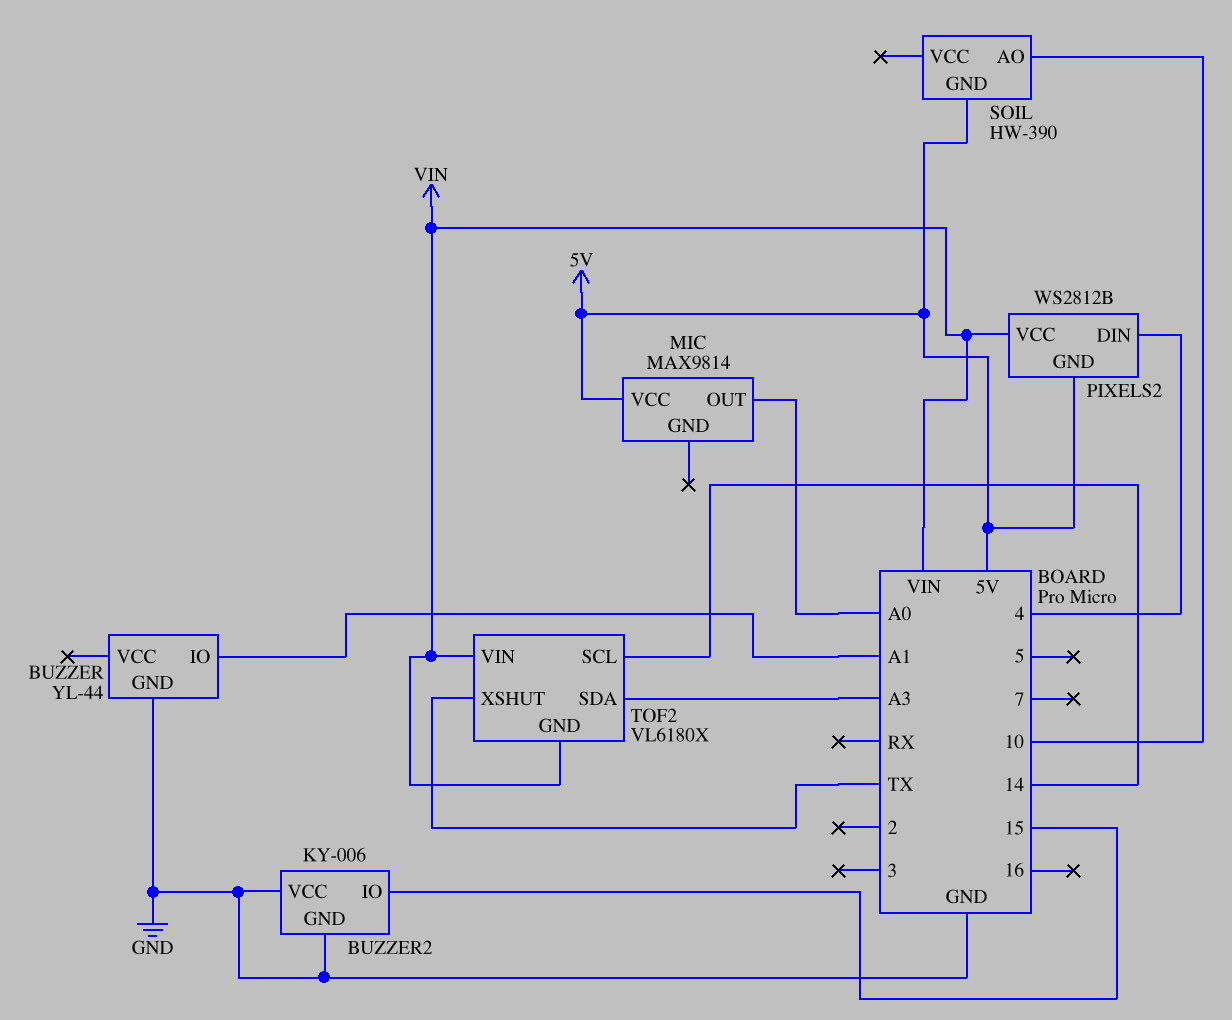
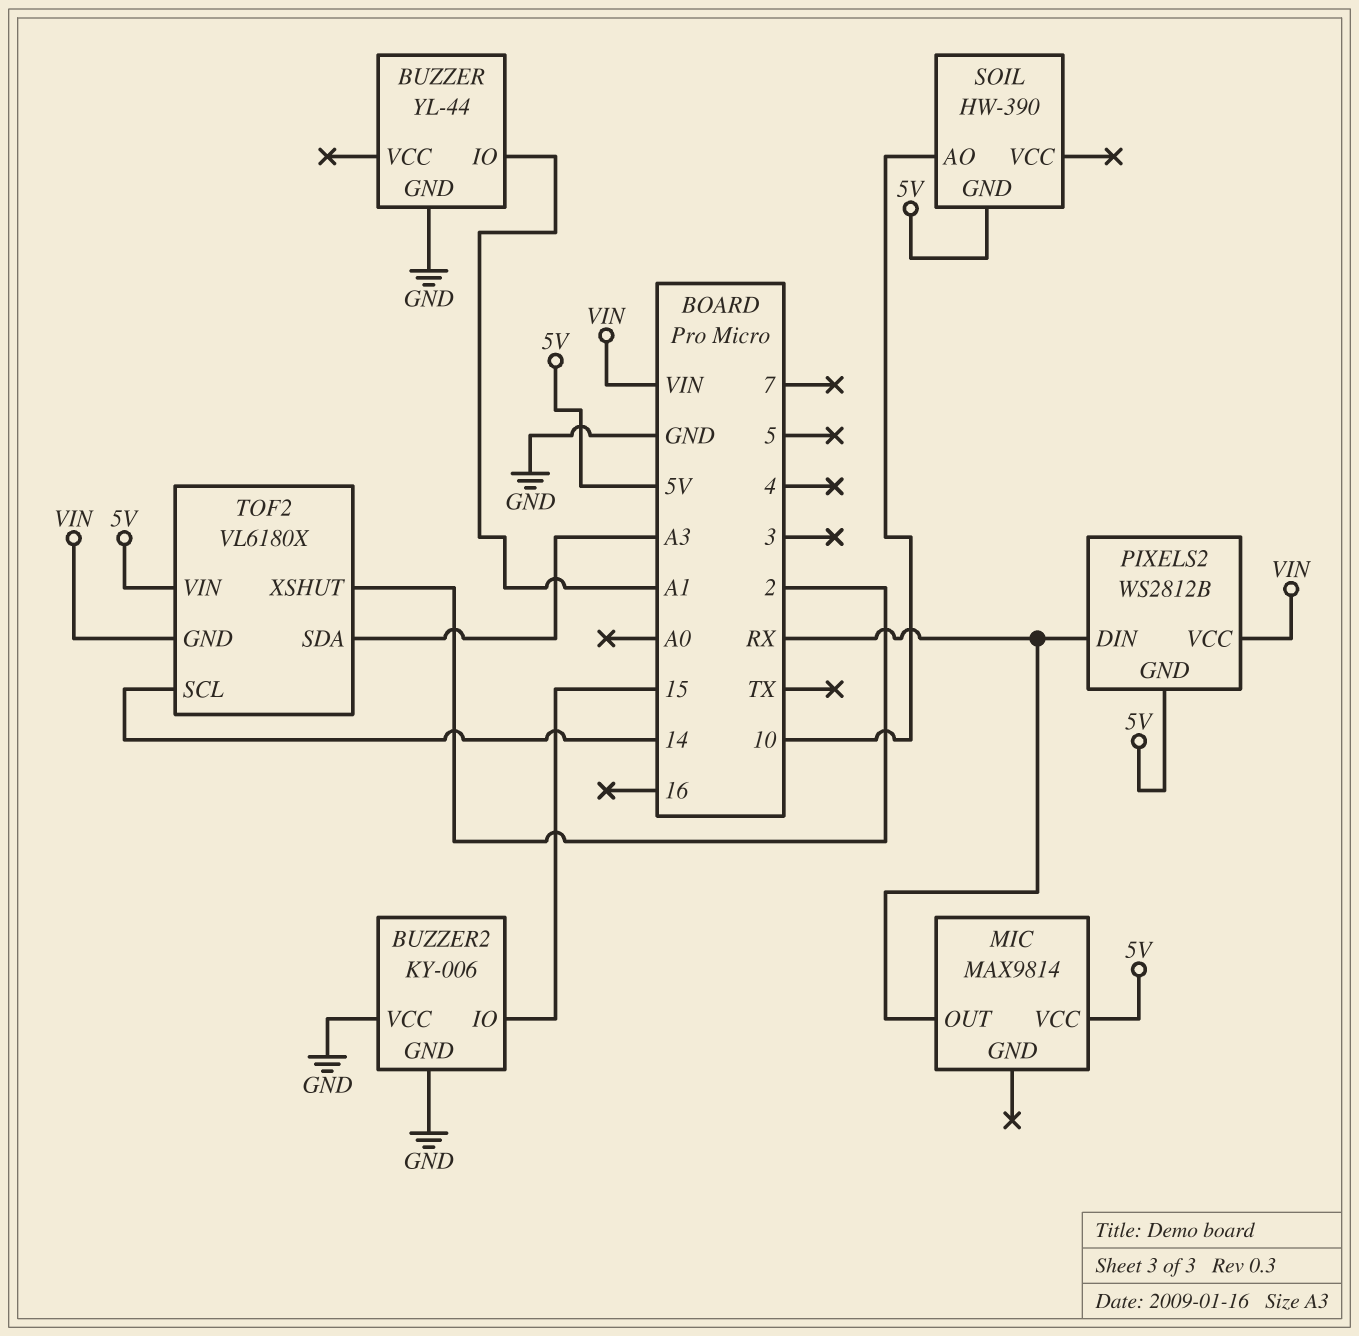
MIC pin OUT: A0 -> RX
PIXELS2 pin DIN: 4 -> RX
TOF2 pin VIN: VIN -> 5V
TOF2 pin XSHUT: TX -> 2

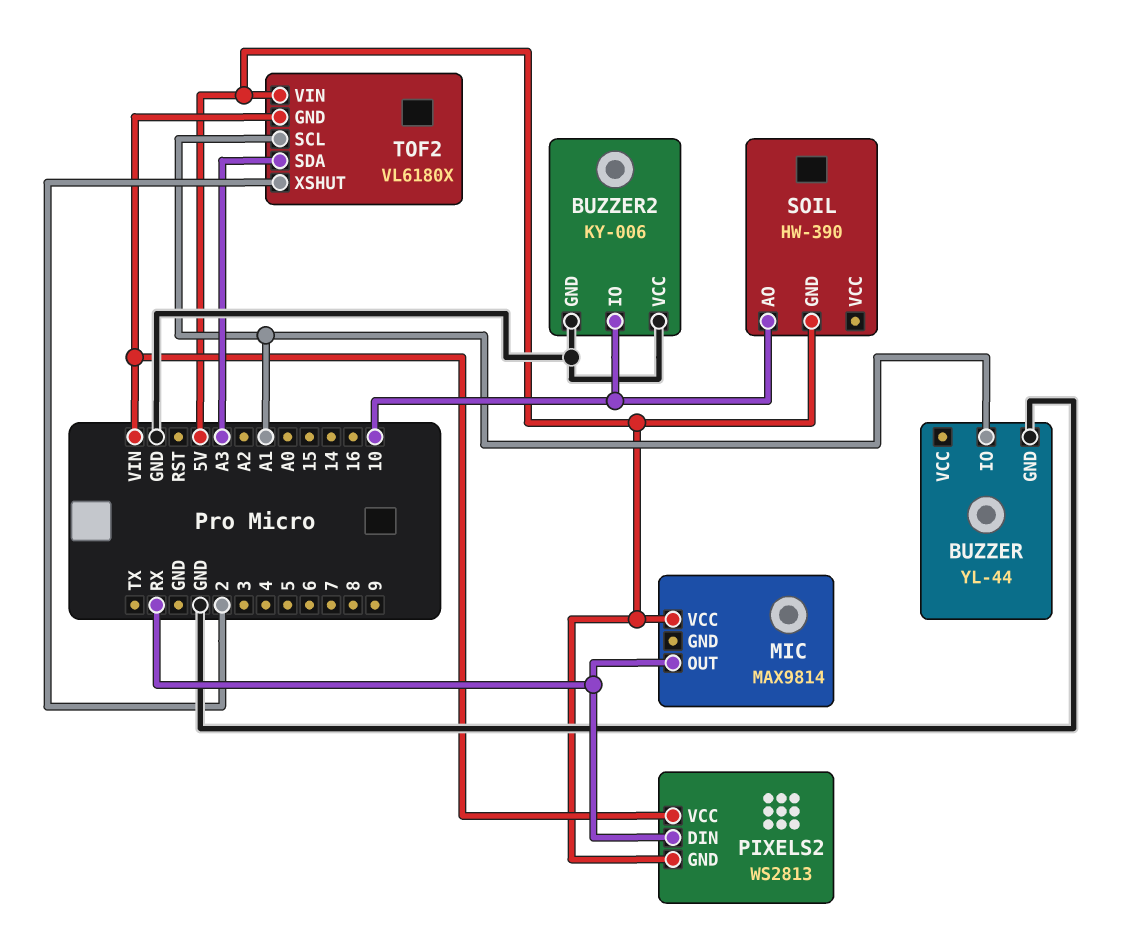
BUZZER2 pin IO: 15 -> 10
PIXELS2: WS2812B -> WS2813
TOF2 pin SCL: 14 -> A1

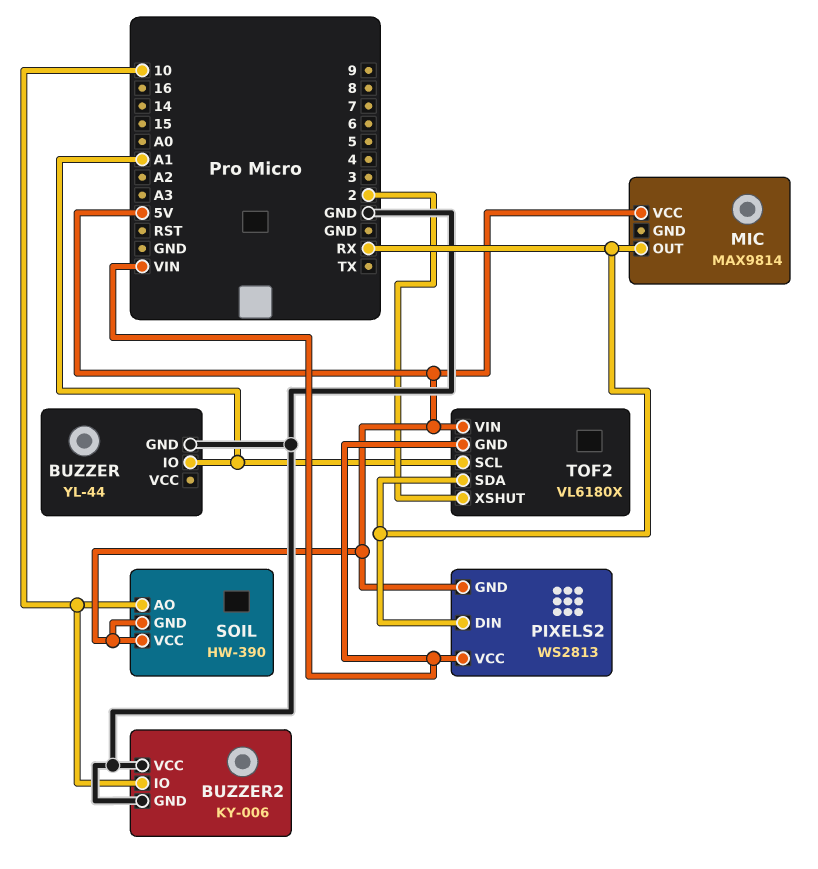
SOIL pin VCC: none -> 5V
TOF2 pin SDA: A3 -> RX

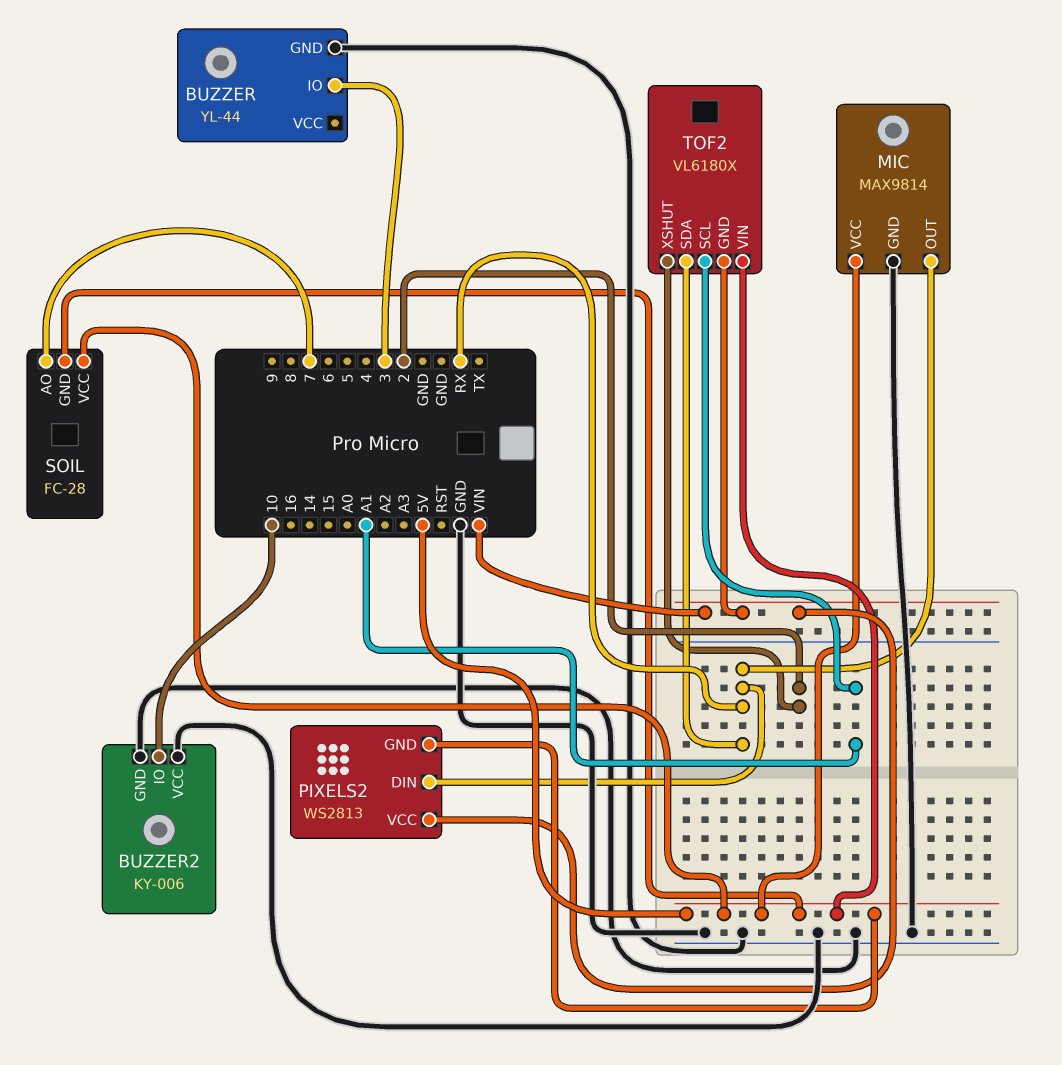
BUZZER pin IO: A1 -> 3
MIC pin GND: none -> GND
SOIL: HW-390 -> FC-28
SOIL pin AO: 10 -> 7

